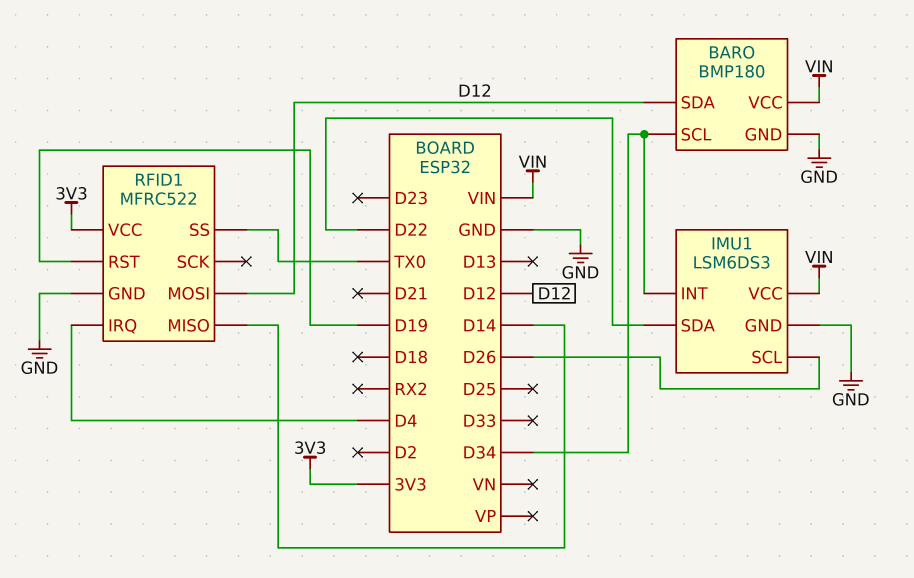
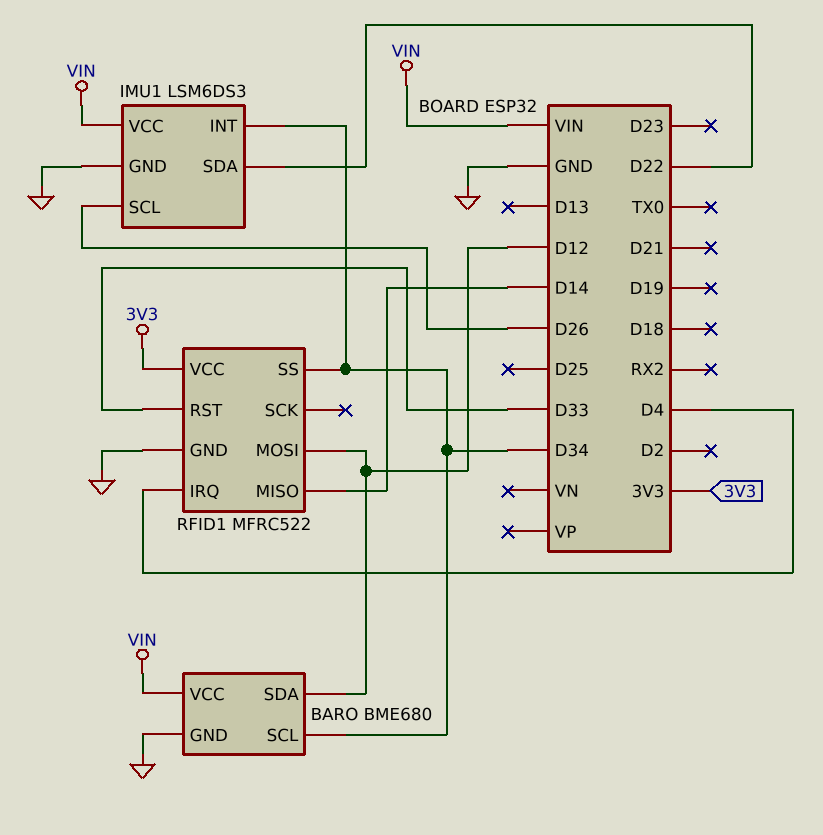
BARO: BMP180 -> BME680
RFID1 pin RST: D19 -> D33
RFID1 pin SS: TX0 -> D34

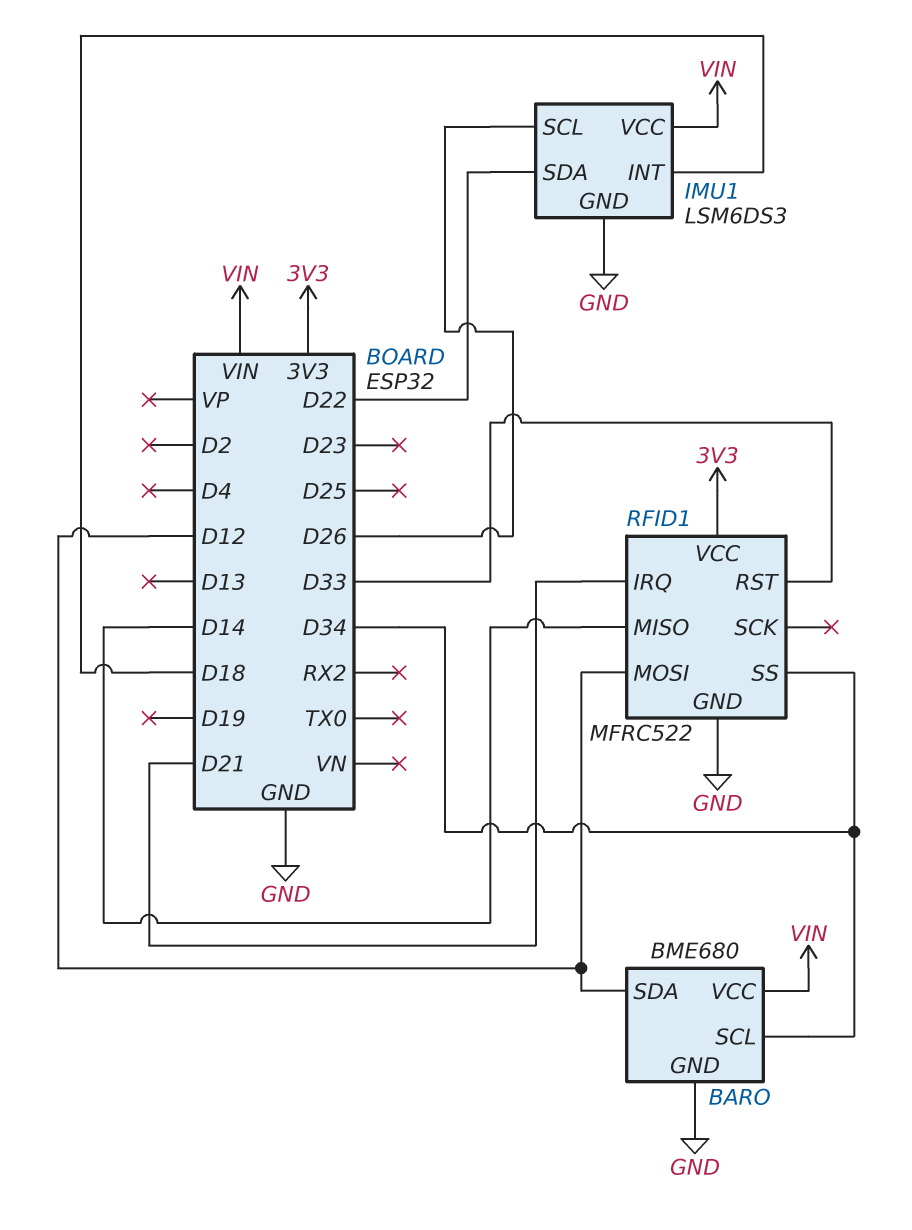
IMU1 pin INT: D34 -> D18
RFID1 pin IRQ: D4 -> D21

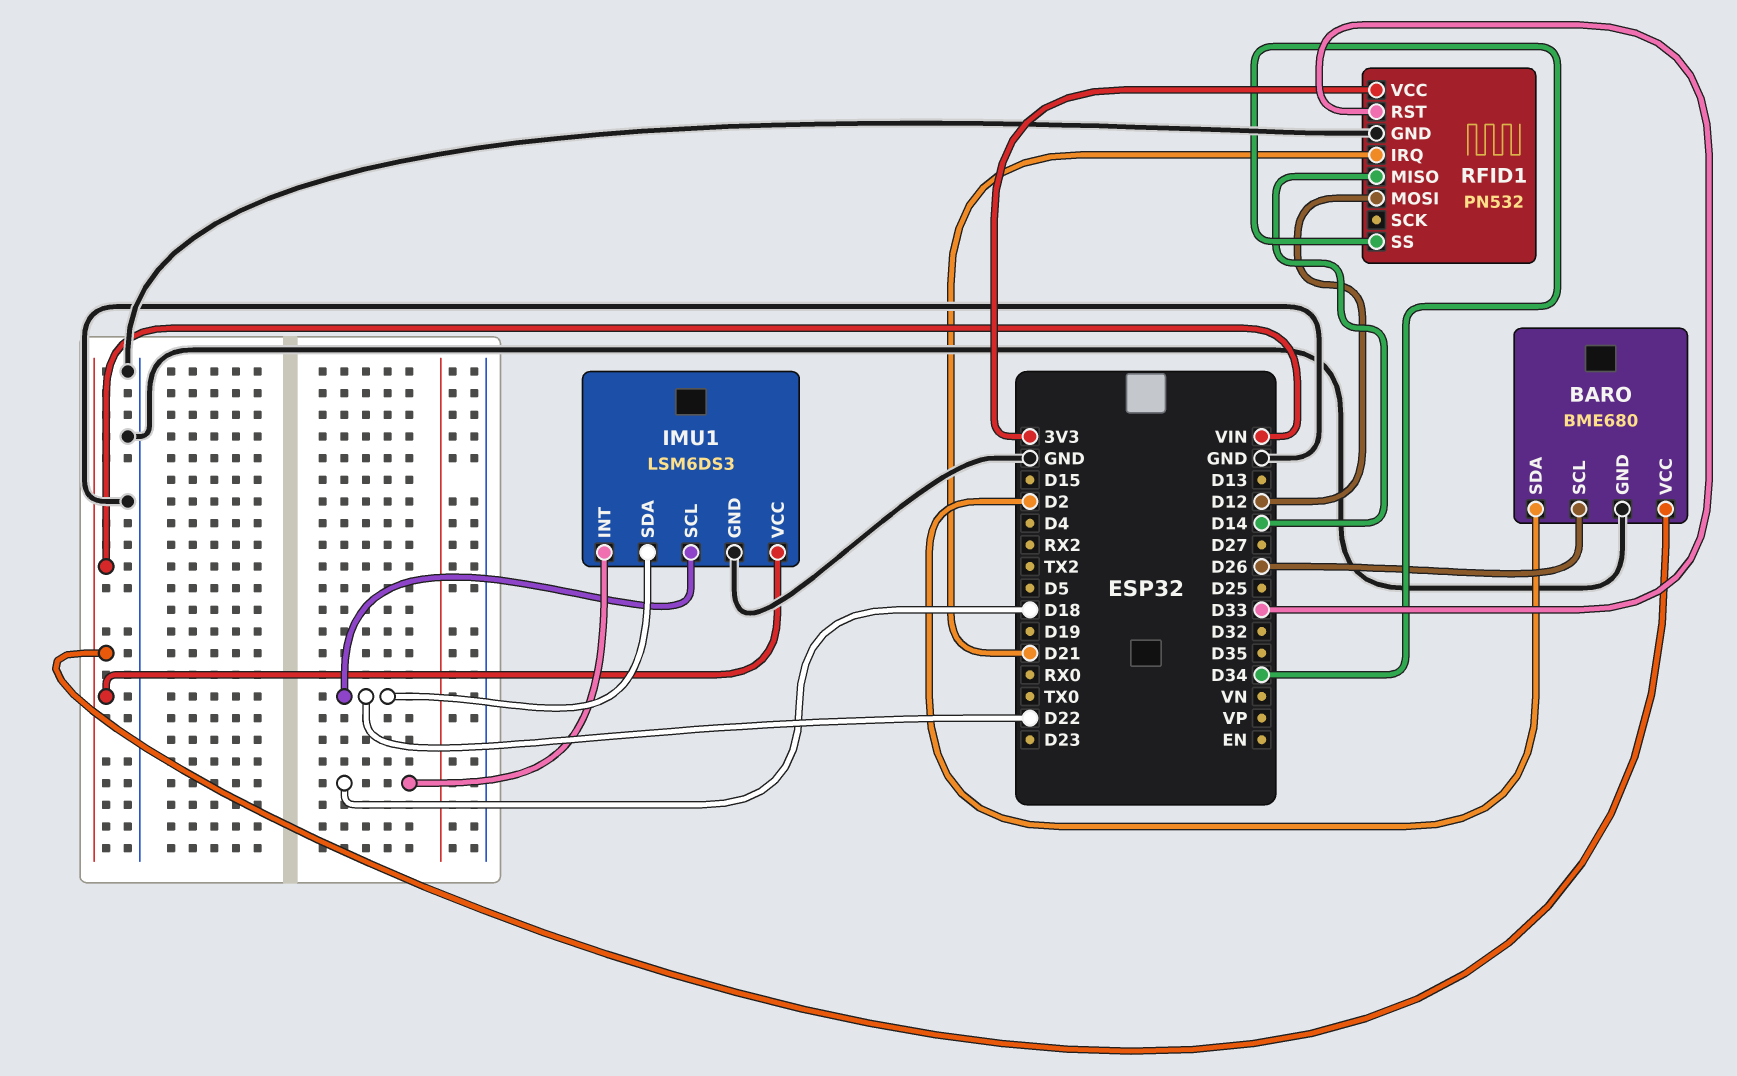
BARO pin SCL: D34 -> D26
BARO pin SDA: D12 -> D2
IMU1 pin SCL: D26 -> D22
RFID1: MFRC522 -> PN532

